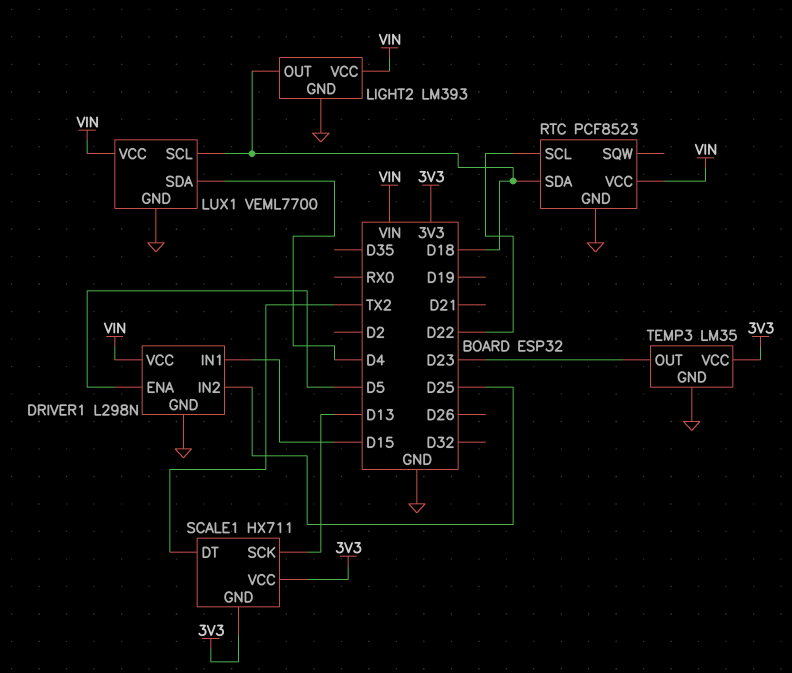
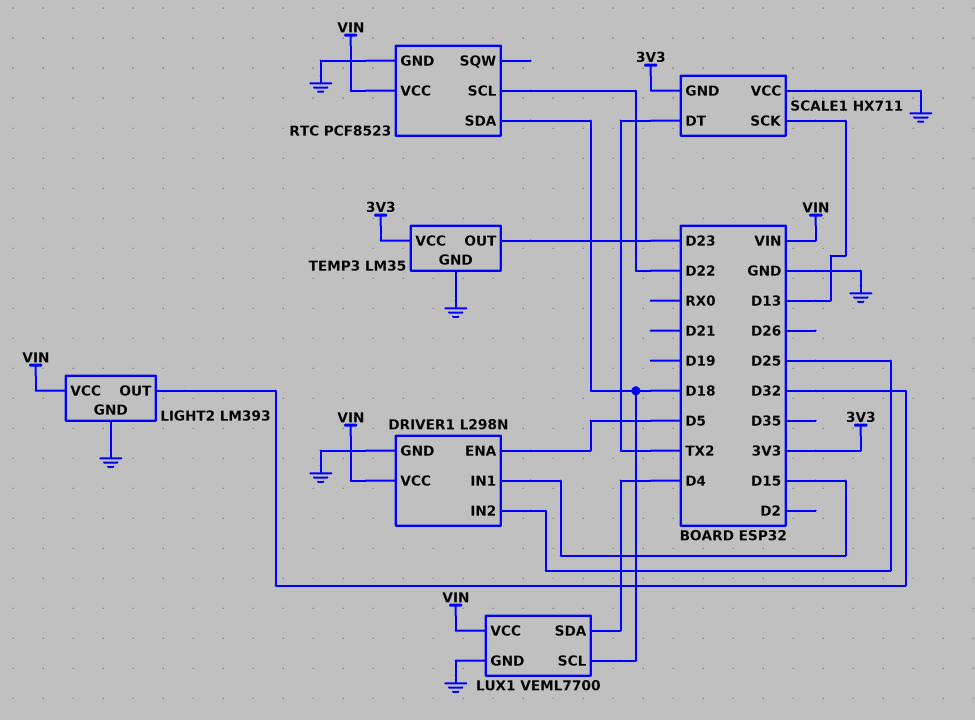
LIGHT2 pin OUT: D18 -> D32
SCALE1 pin VCC: 3V3 -> GND

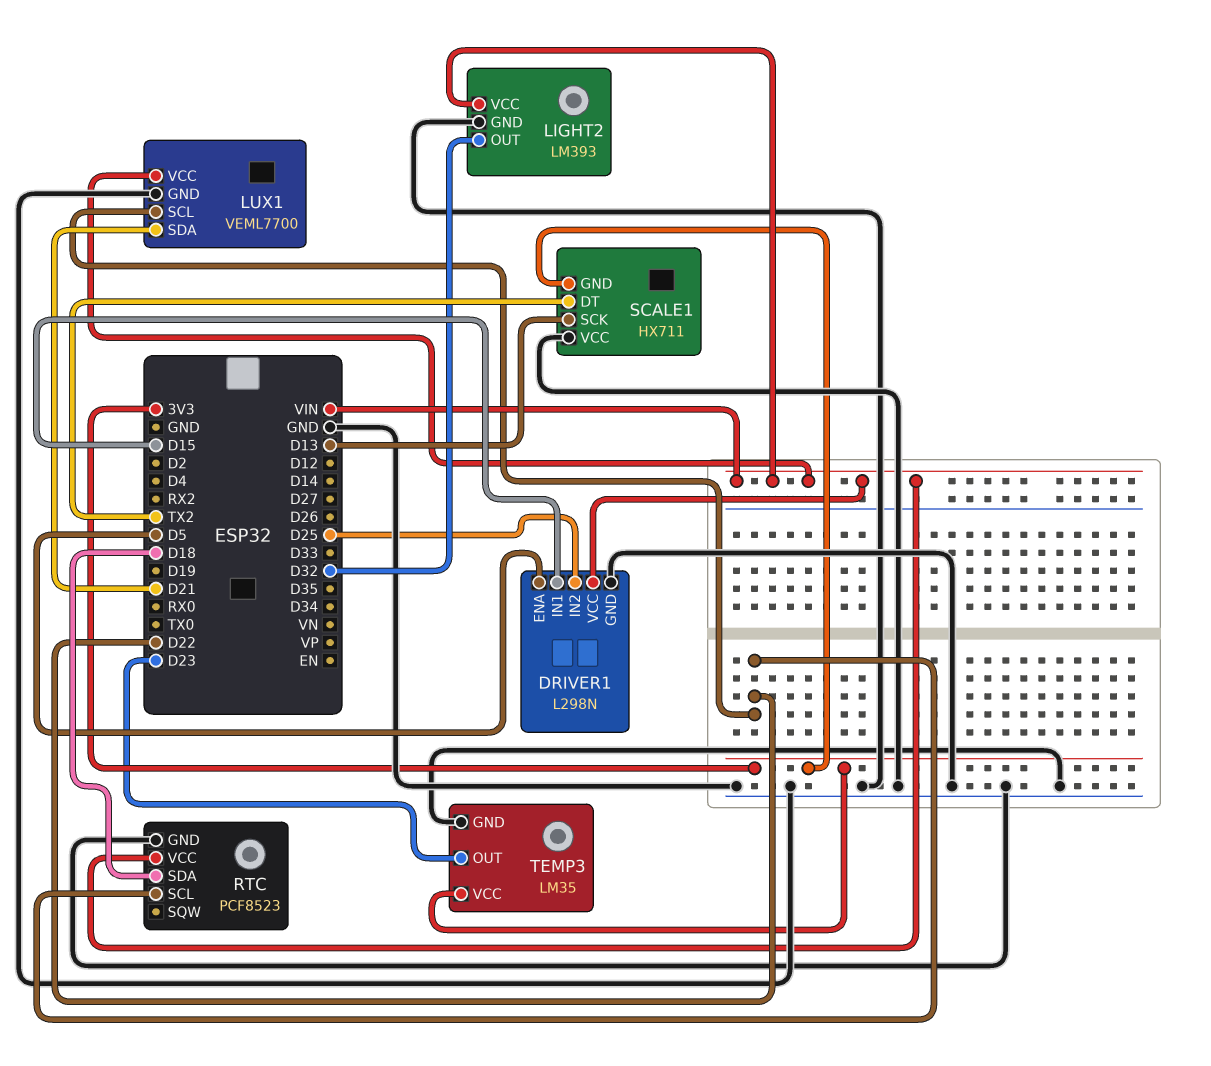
LUX1 pin SCL: D18 -> D22
LUX1 pin SDA: D4 -> D21

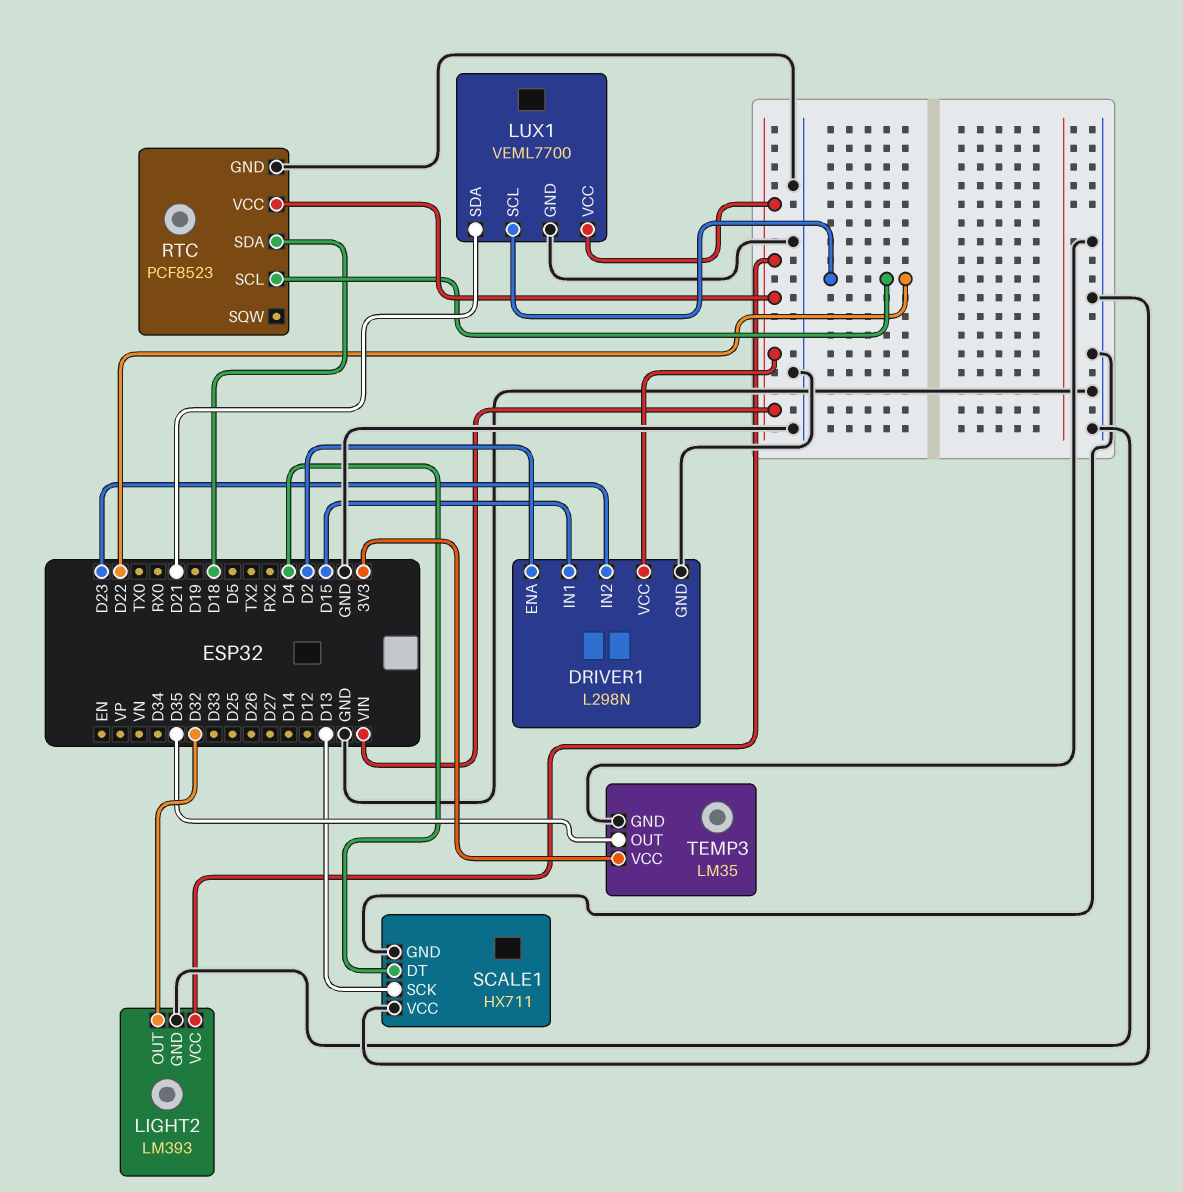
DRIVER1 pin ENA: D5 -> D2
DRIVER1 pin IN2: D25 -> D23
SCALE1 pin DT: TX2 -> D4
SCALE1 pin GND: 3V3 -> GND
TEMP3 pin OUT: D23 -> D35

